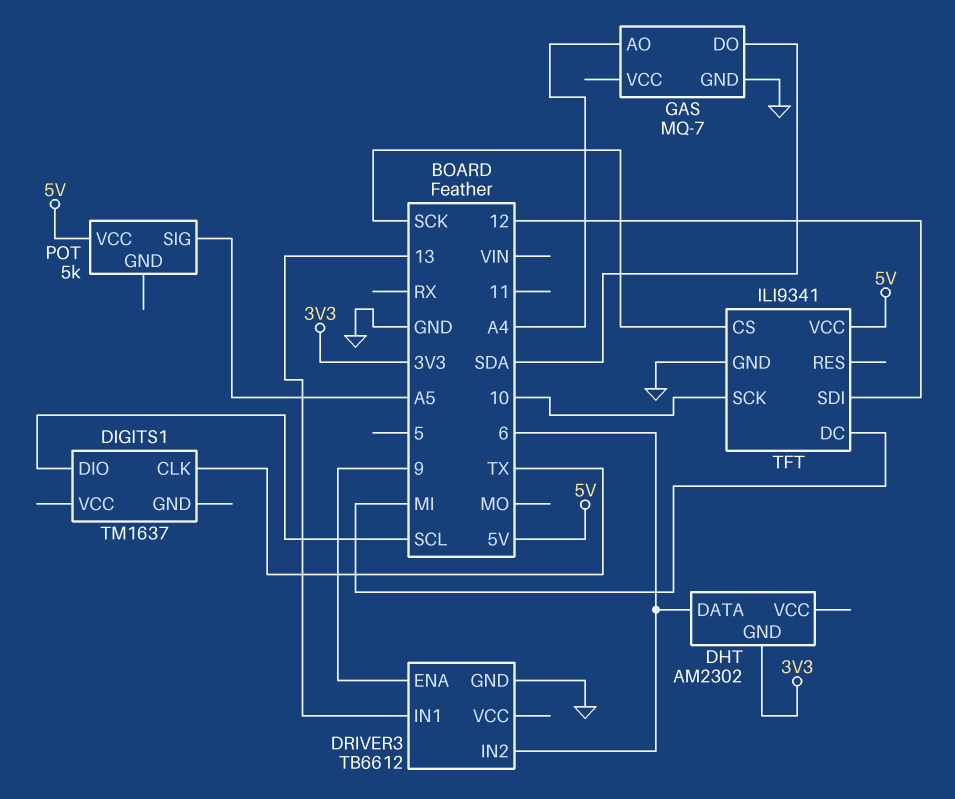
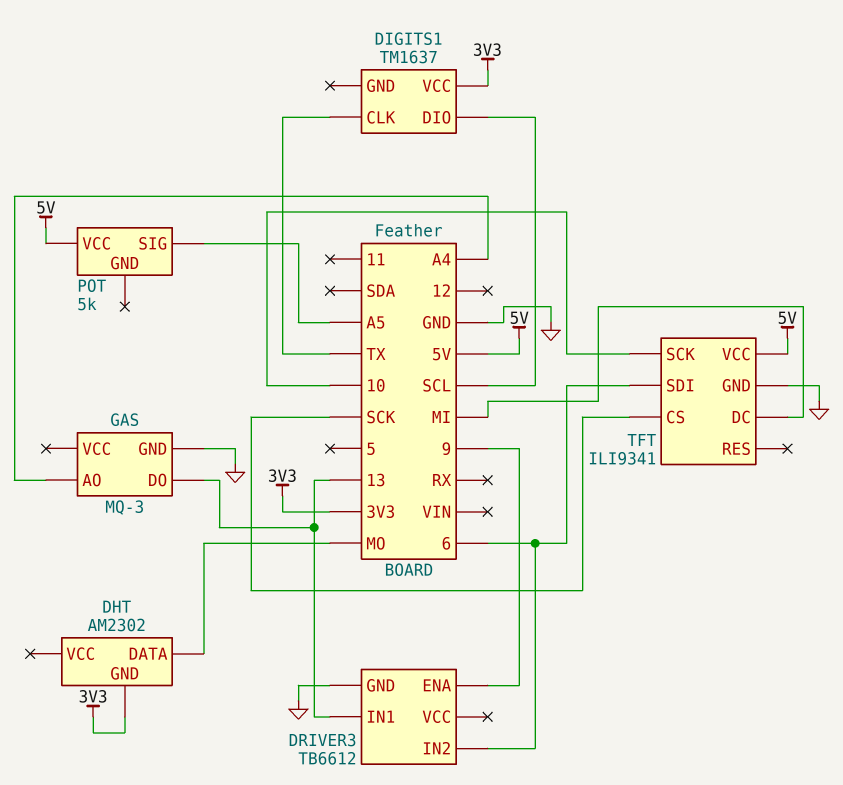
DHT pin DATA: 6 -> MO
DIGITS1 pin VCC: none -> 3V3
GAS: MQ-7 -> MQ-3
GAS pin DO: SDA -> 13
TFT pin SDI: 12 -> 6

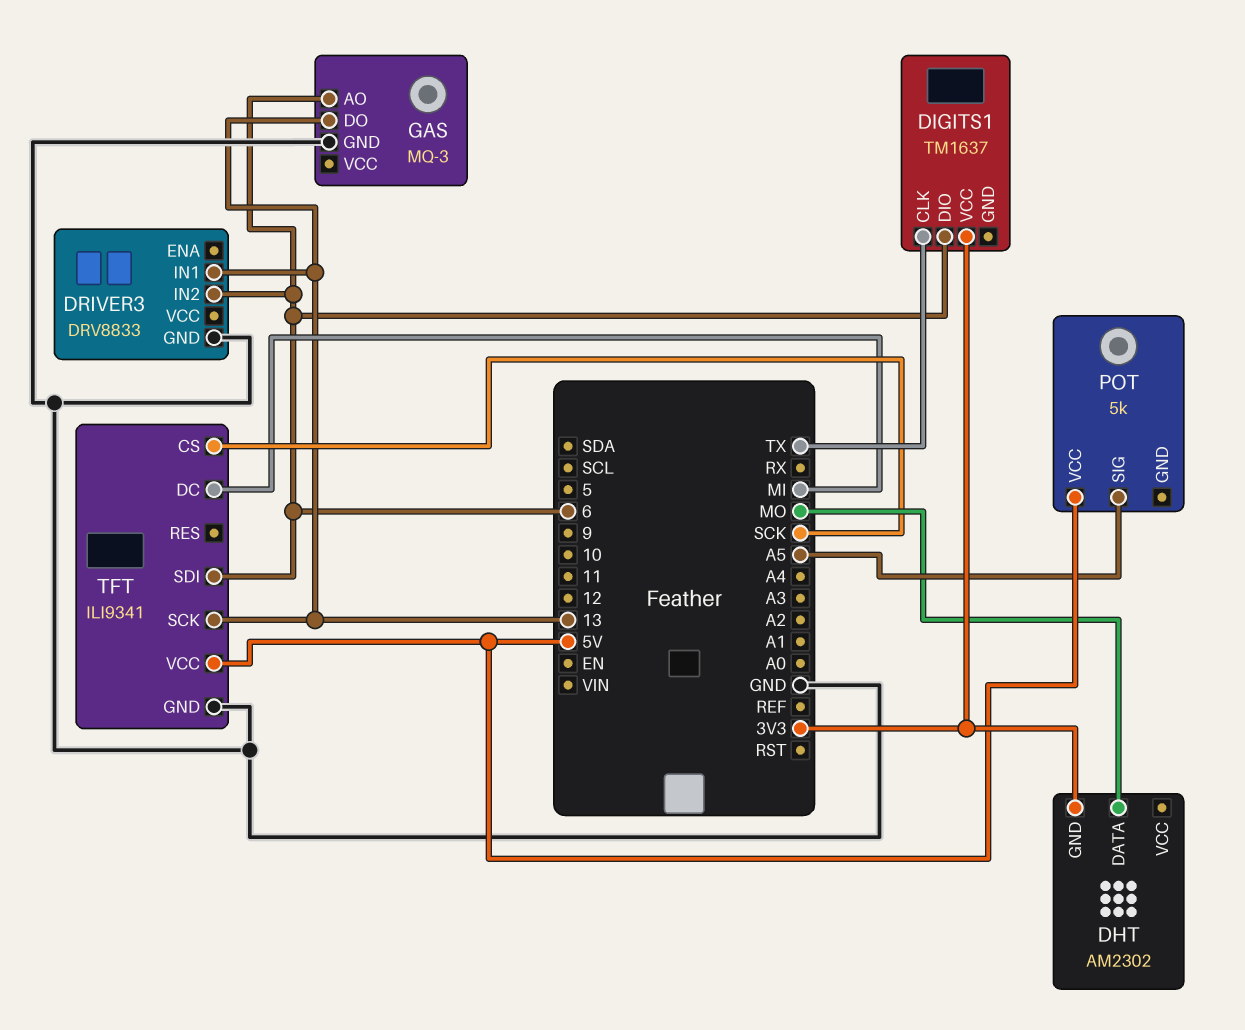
DIGITS1 pin DIO: SCL -> 6
DRIVER3: TB6612 -> DRV8833
DRIVER3 pin ENA: 9 -> none
GAS pin AO: A4 -> 6
TFT pin SCK: 10 -> 13

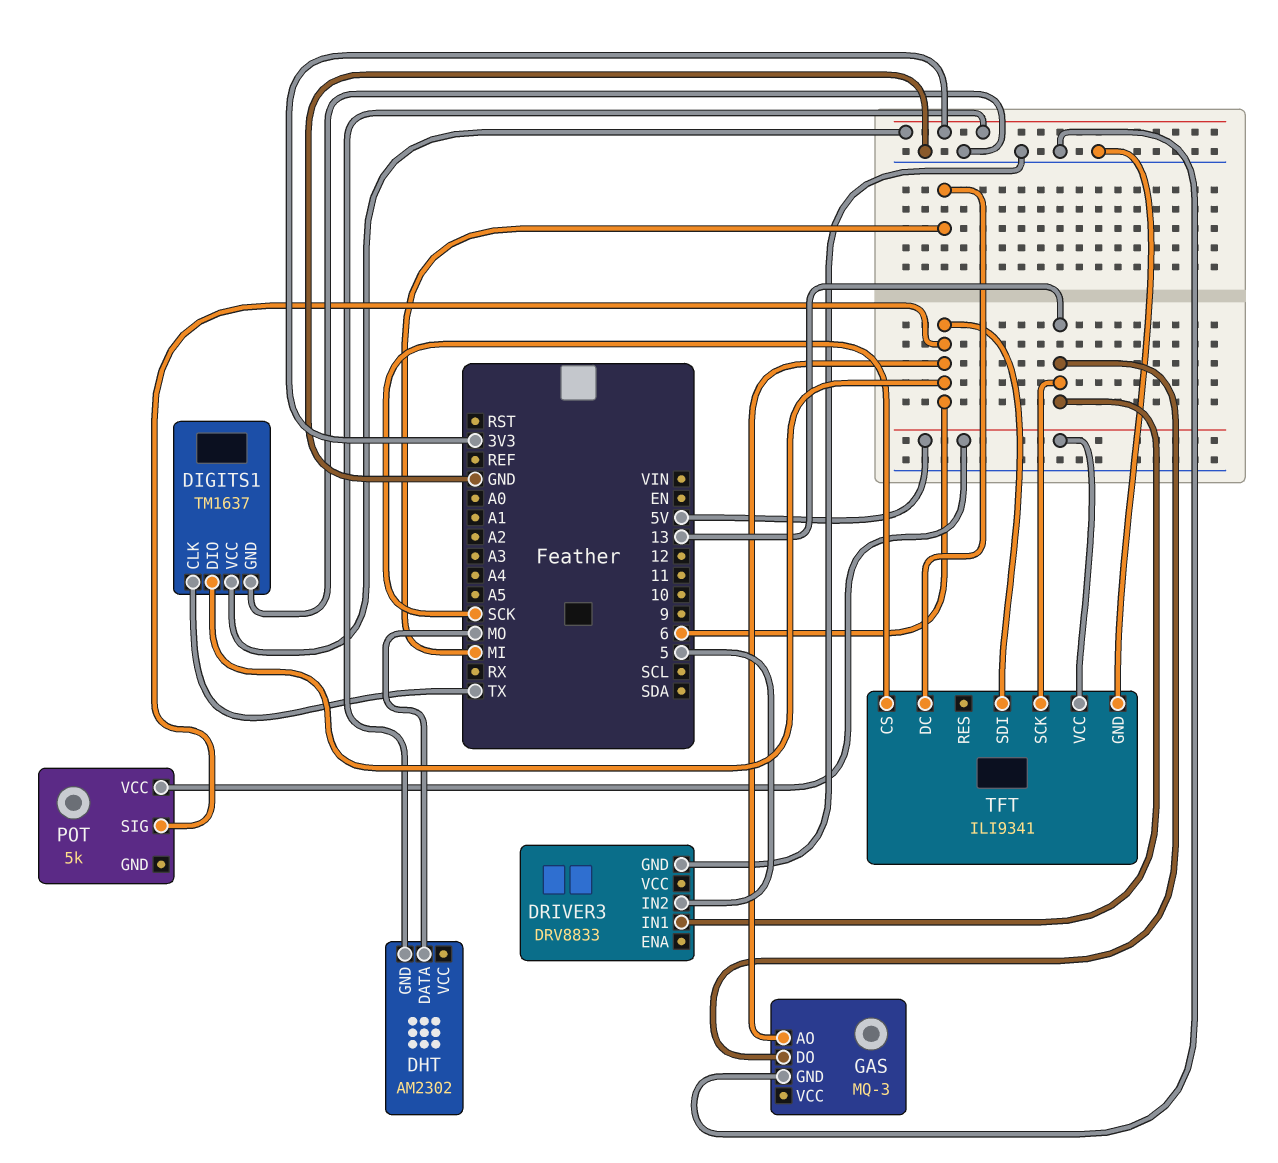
DIGITS1 pin GND: none -> GND
DRIVER3 pin IN2: 6 -> 5
POT pin SIG: A5 -> 6

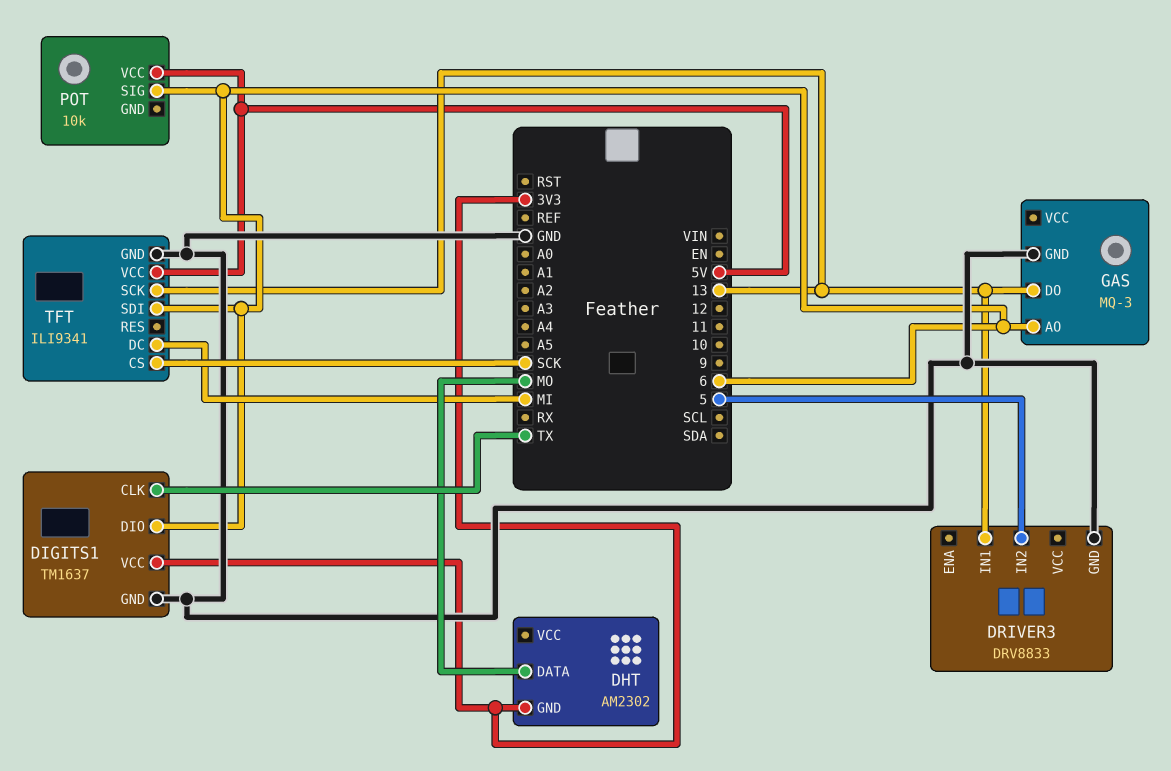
POT: 5k -> 10k

